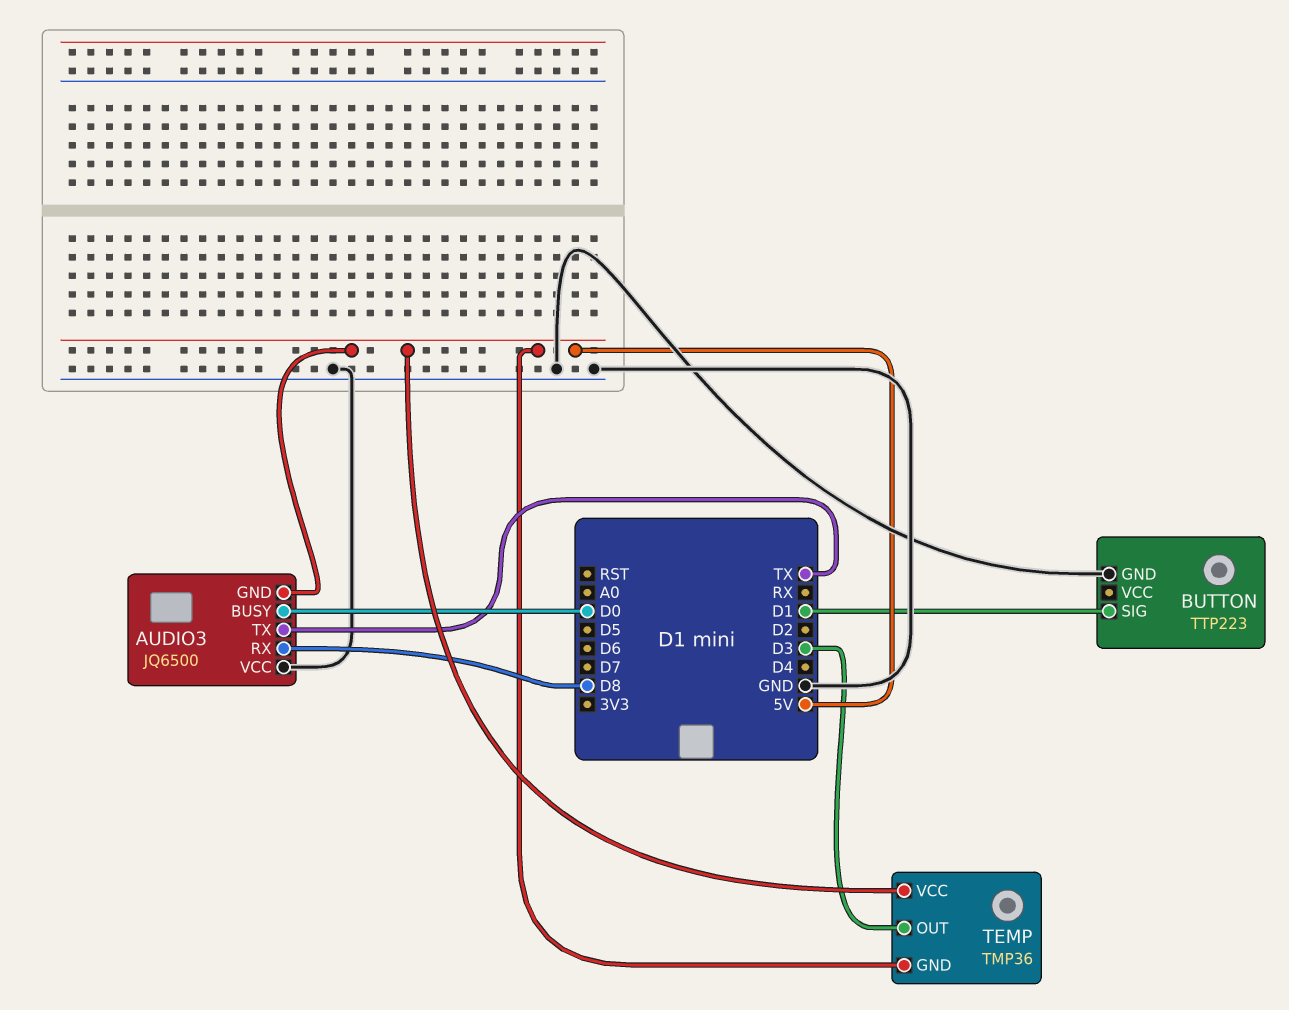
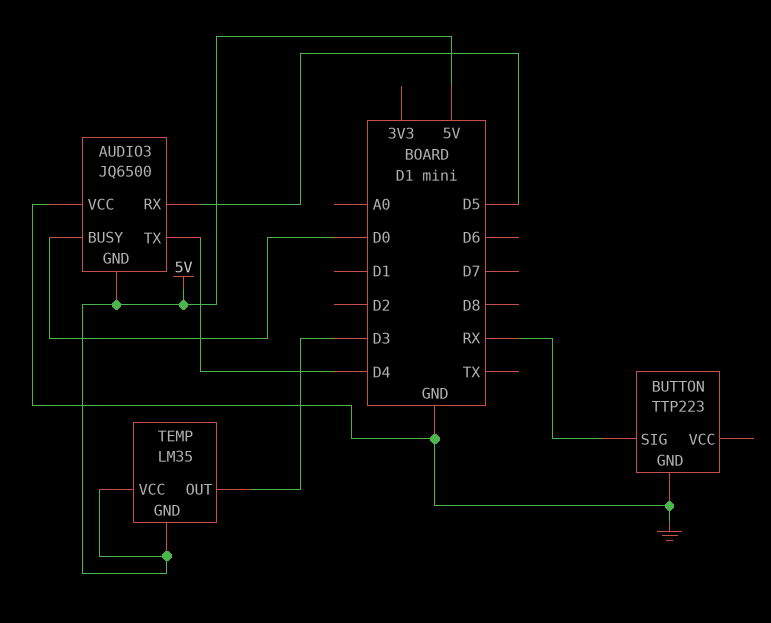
AUDIO3 pin RX: D8 -> D5
AUDIO3 pin TX: TX -> D4
BUTTON pin SIG: D1 -> RX
TEMP: TMP36 -> LM35

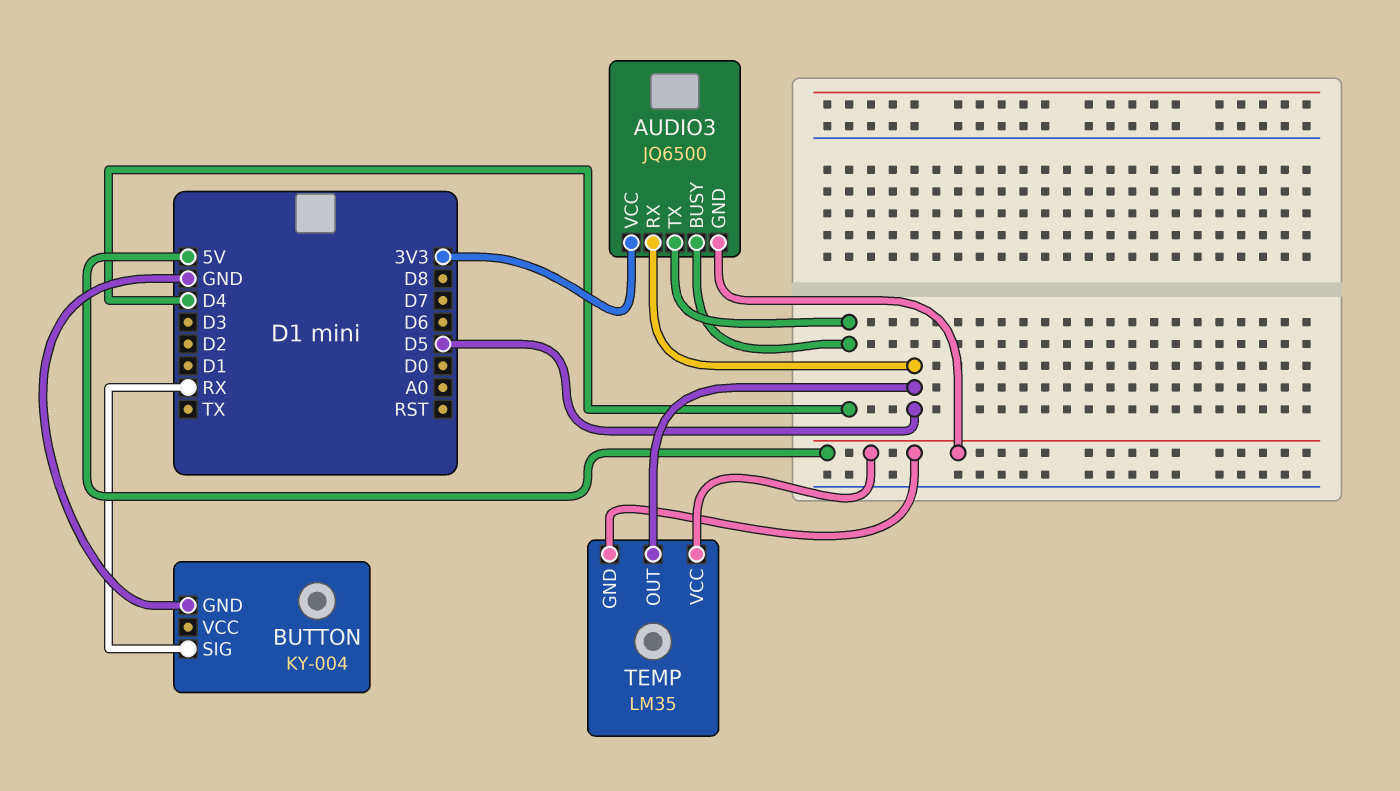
AUDIO3 pin BUSY: D0 -> D4
AUDIO3 pin VCC: GND -> 3V3
BUTTON: TTP223 -> KY-004
TEMP pin OUT: D3 -> D5

